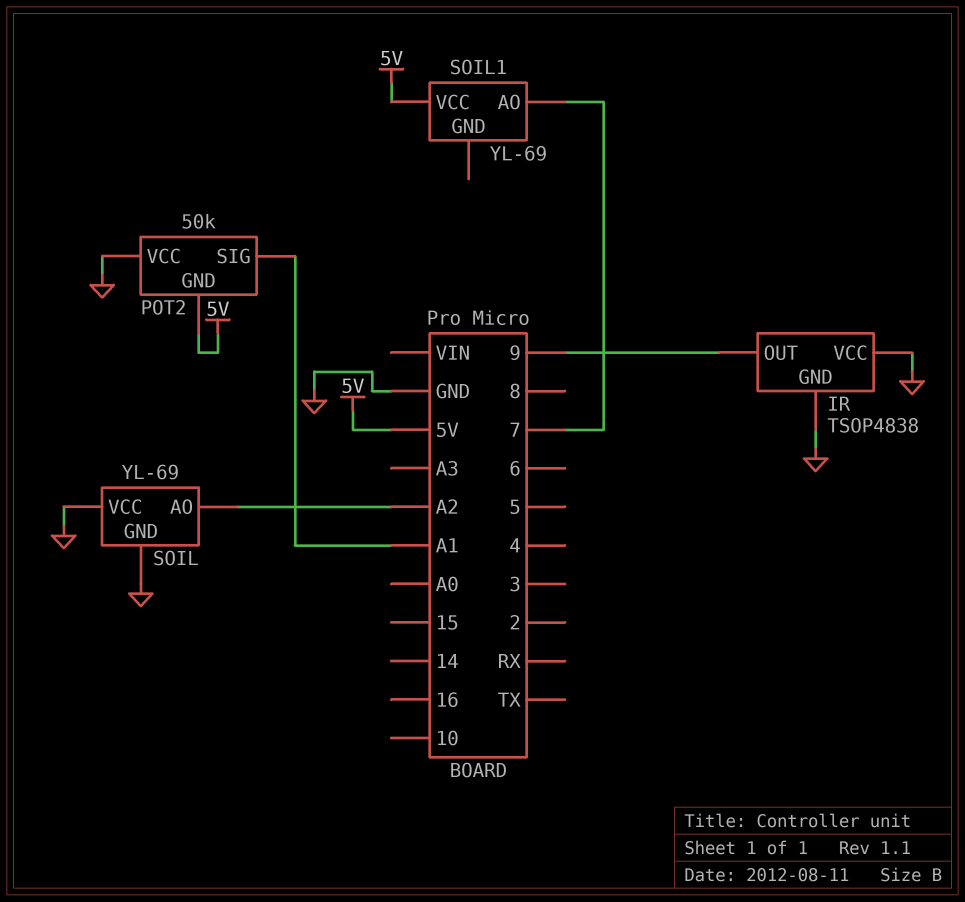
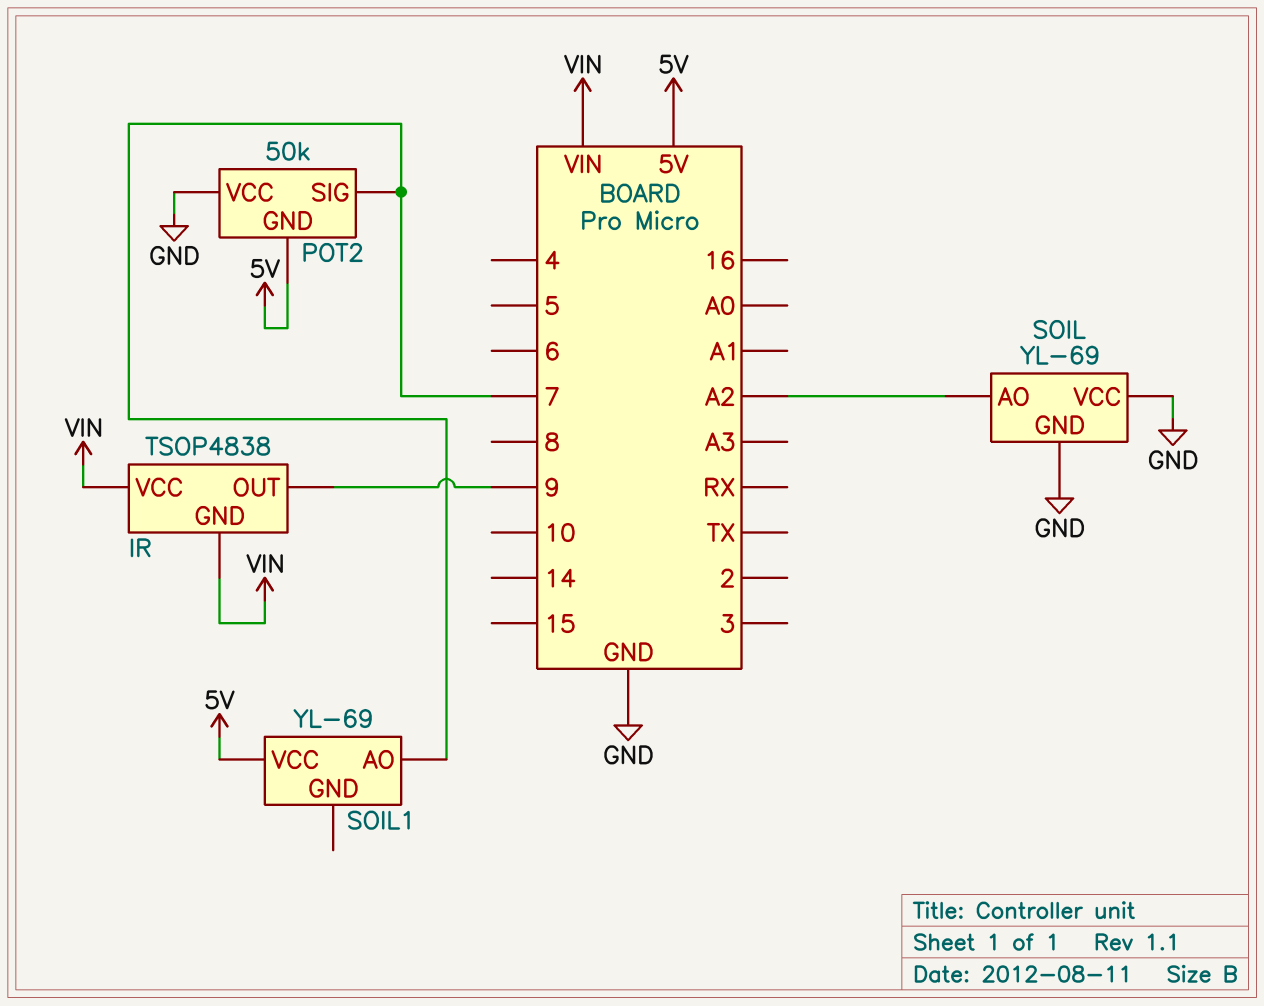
IR pin GND: GND -> VIN
IR pin VCC: GND -> VIN
POT2 pin SIG: A1 -> 7

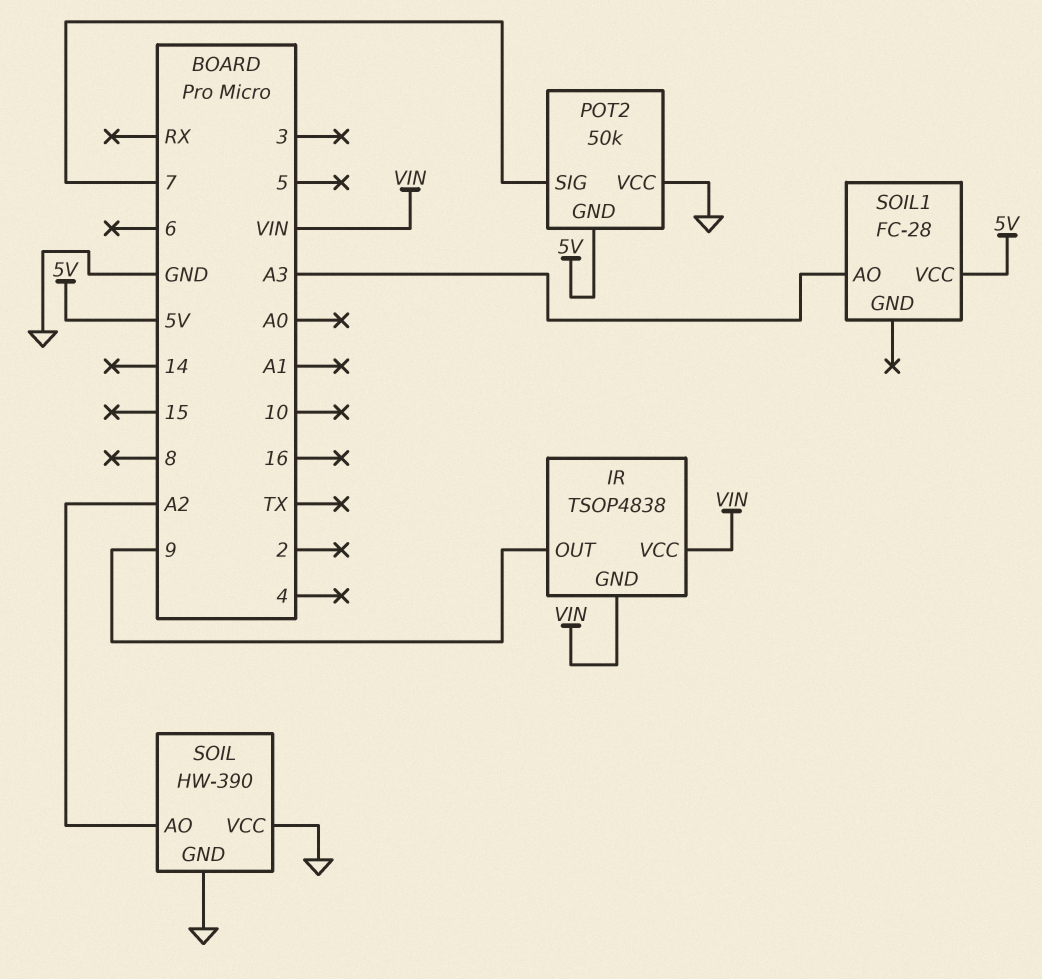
SOIL: YL-69 -> HW-390
SOIL1: YL-69 -> FC-28
SOIL1 pin AO: 7 -> A3

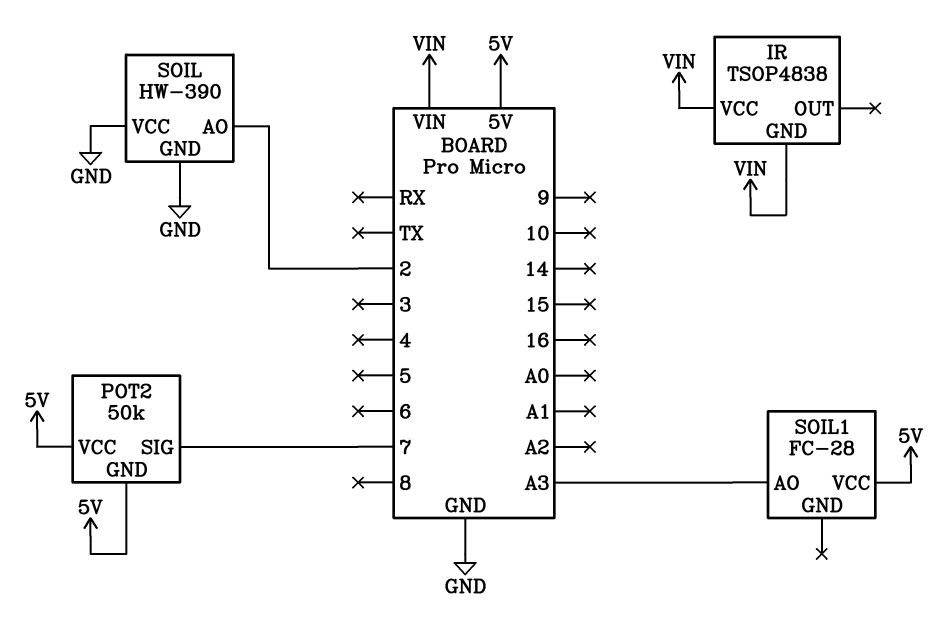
IR pin OUT: 9 -> none
POT2 pin VCC: GND -> 5V
SOIL pin AO: A2 -> 2

